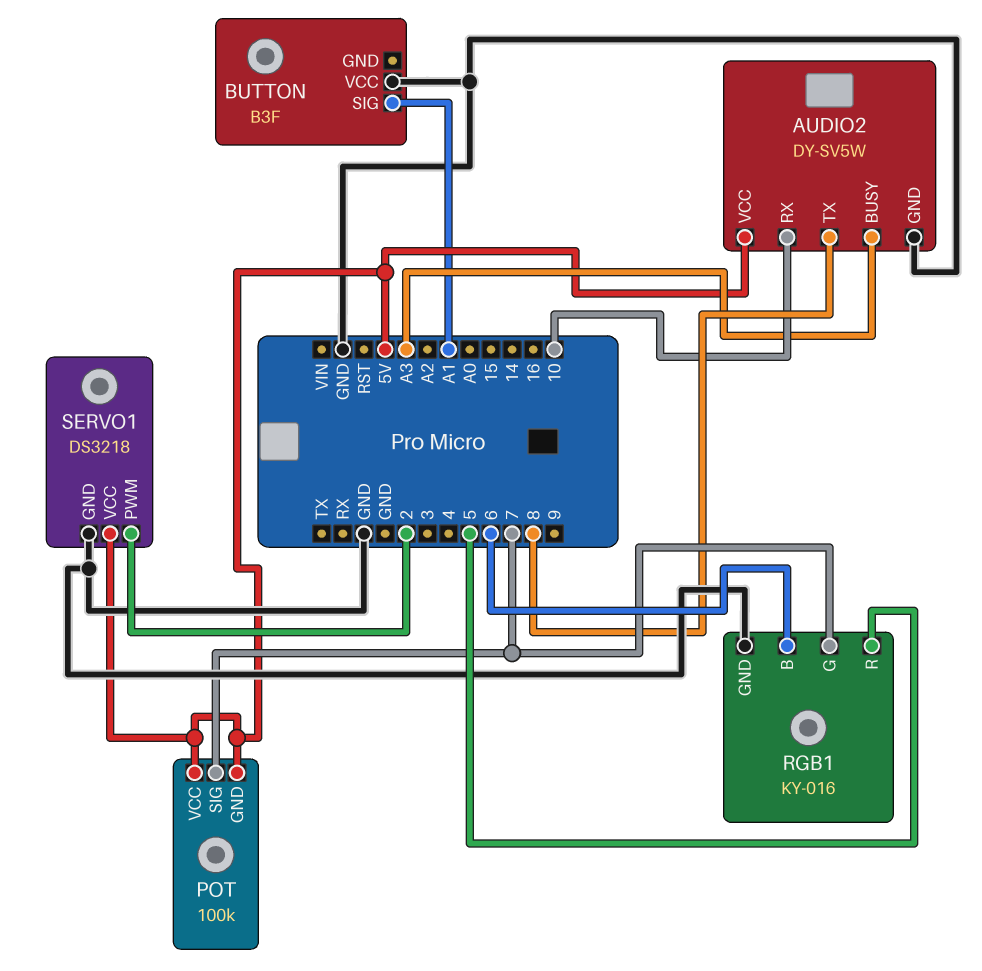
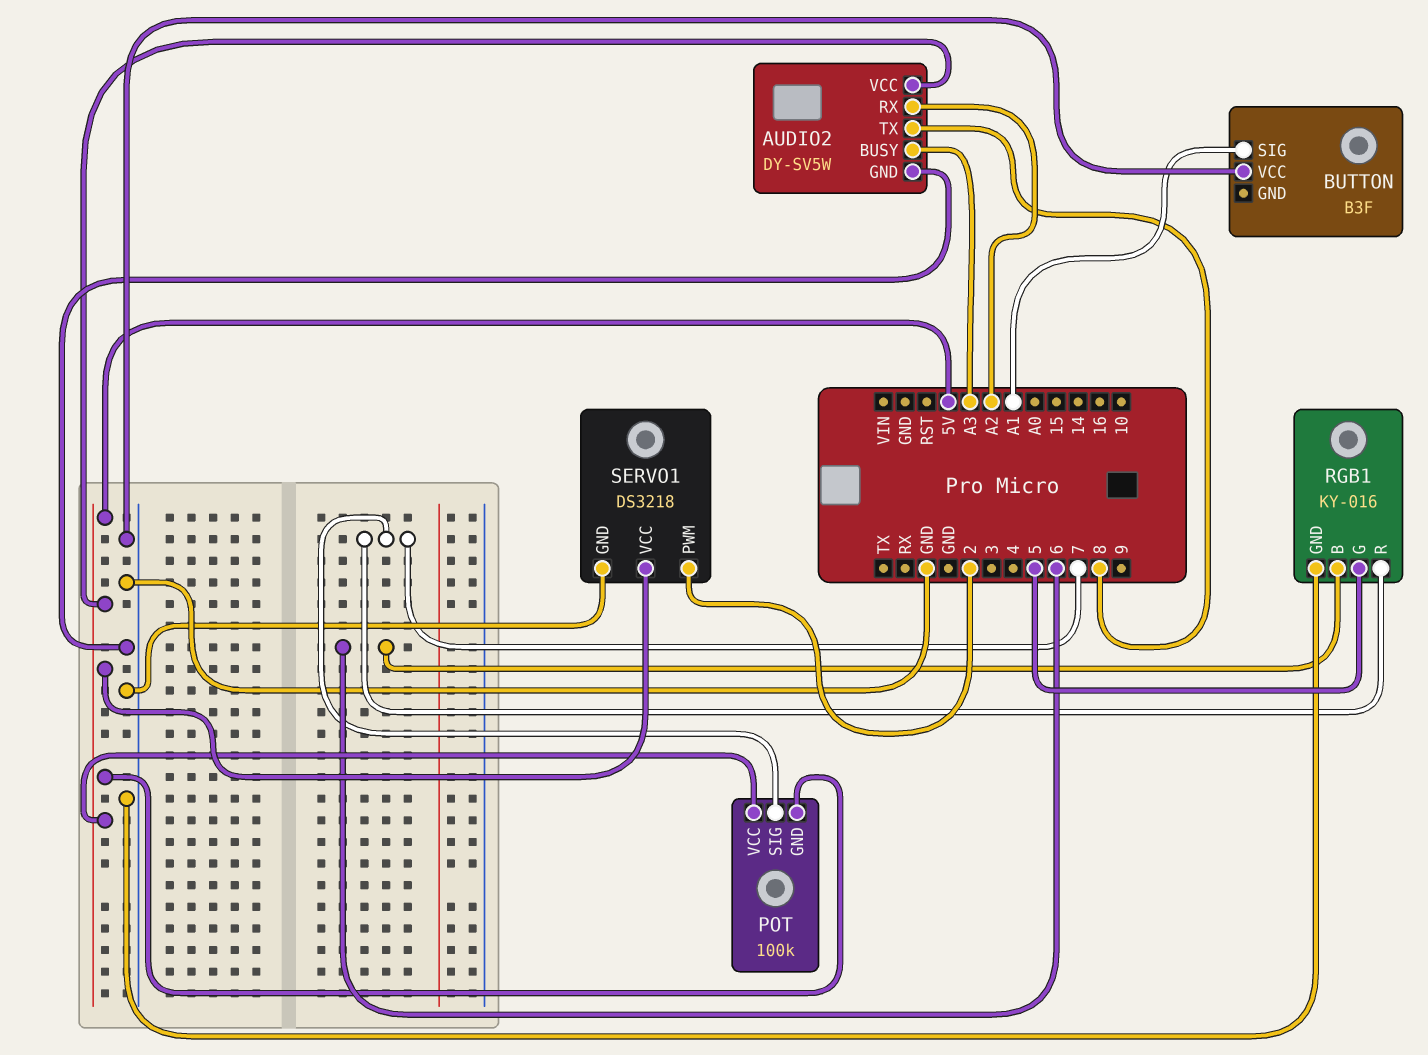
AUDIO2 pin RX: 10 -> A2
RGB1 pin G: 7 -> 5
RGB1 pin R: 5 -> 7

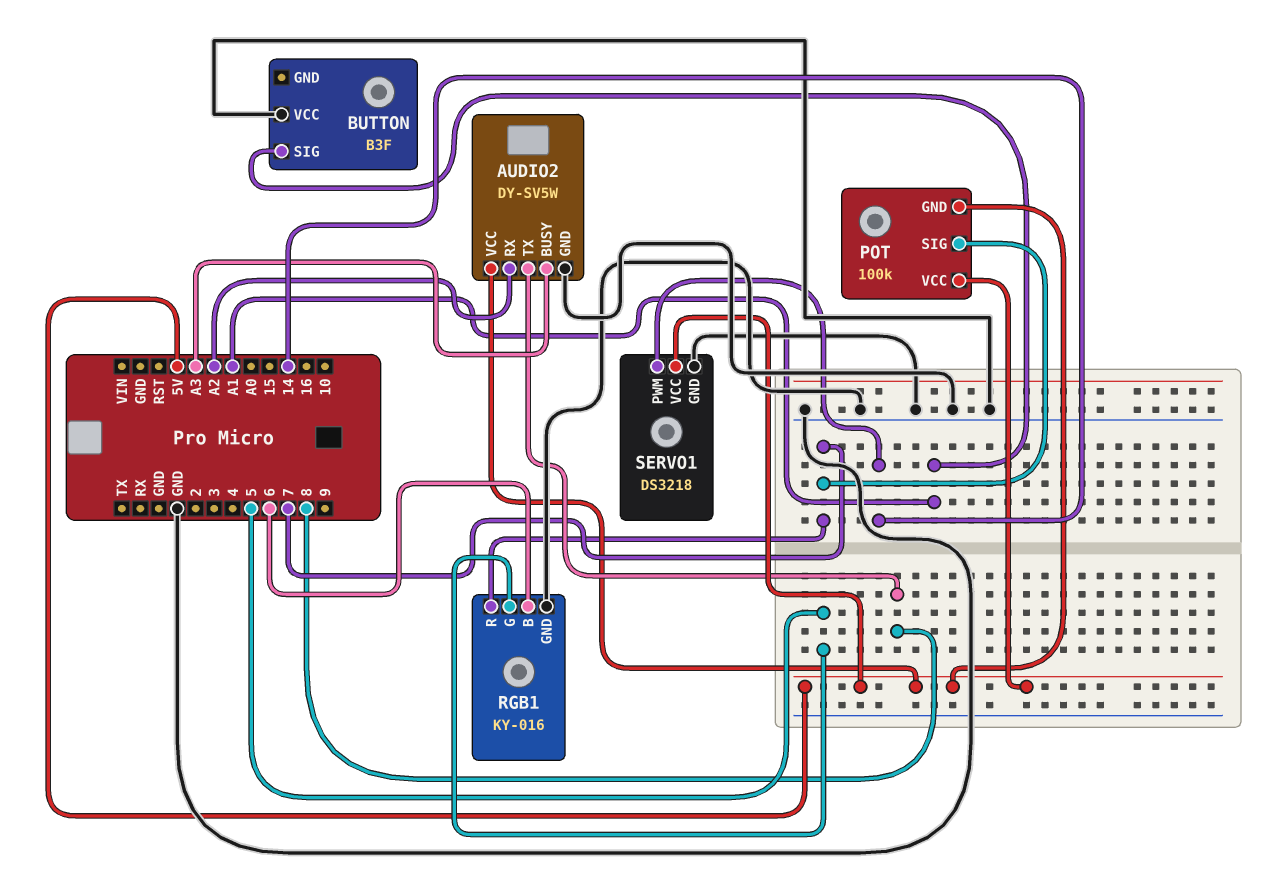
SERVO1 pin PWM: 2 -> 14

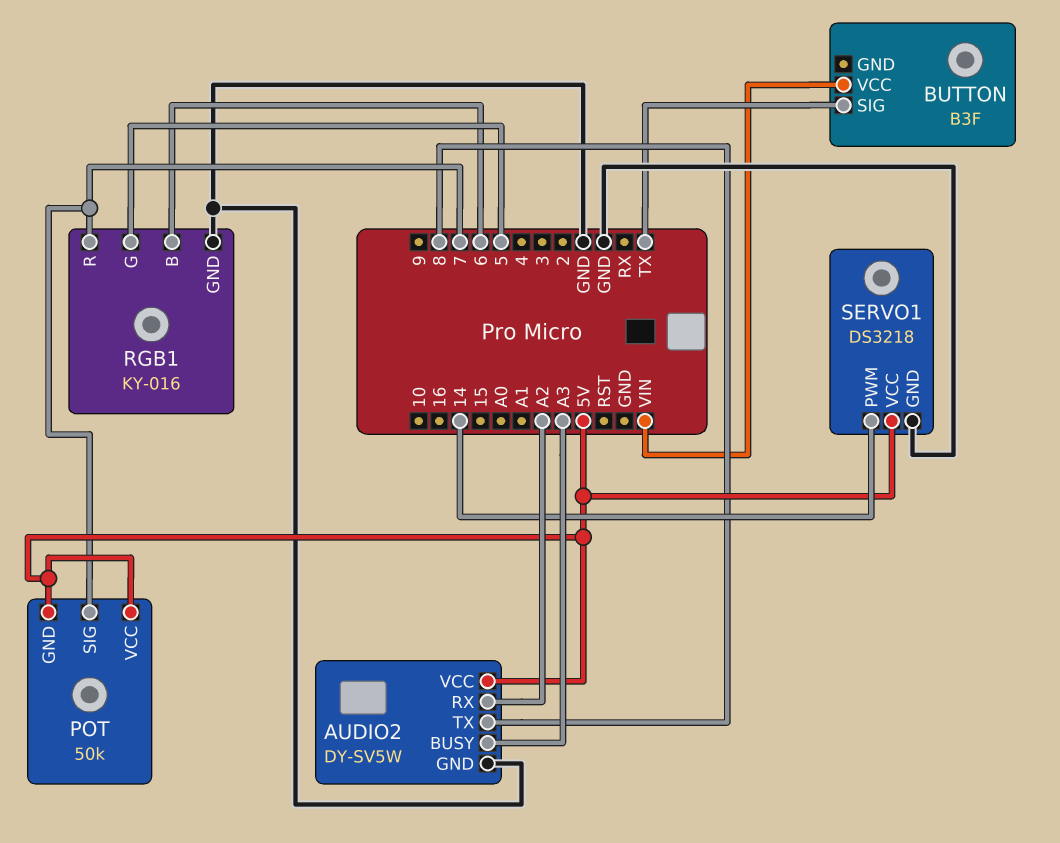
BUTTON pin SIG: A1 -> TX
BUTTON pin VCC: GND -> VIN
POT: 100k -> 50k

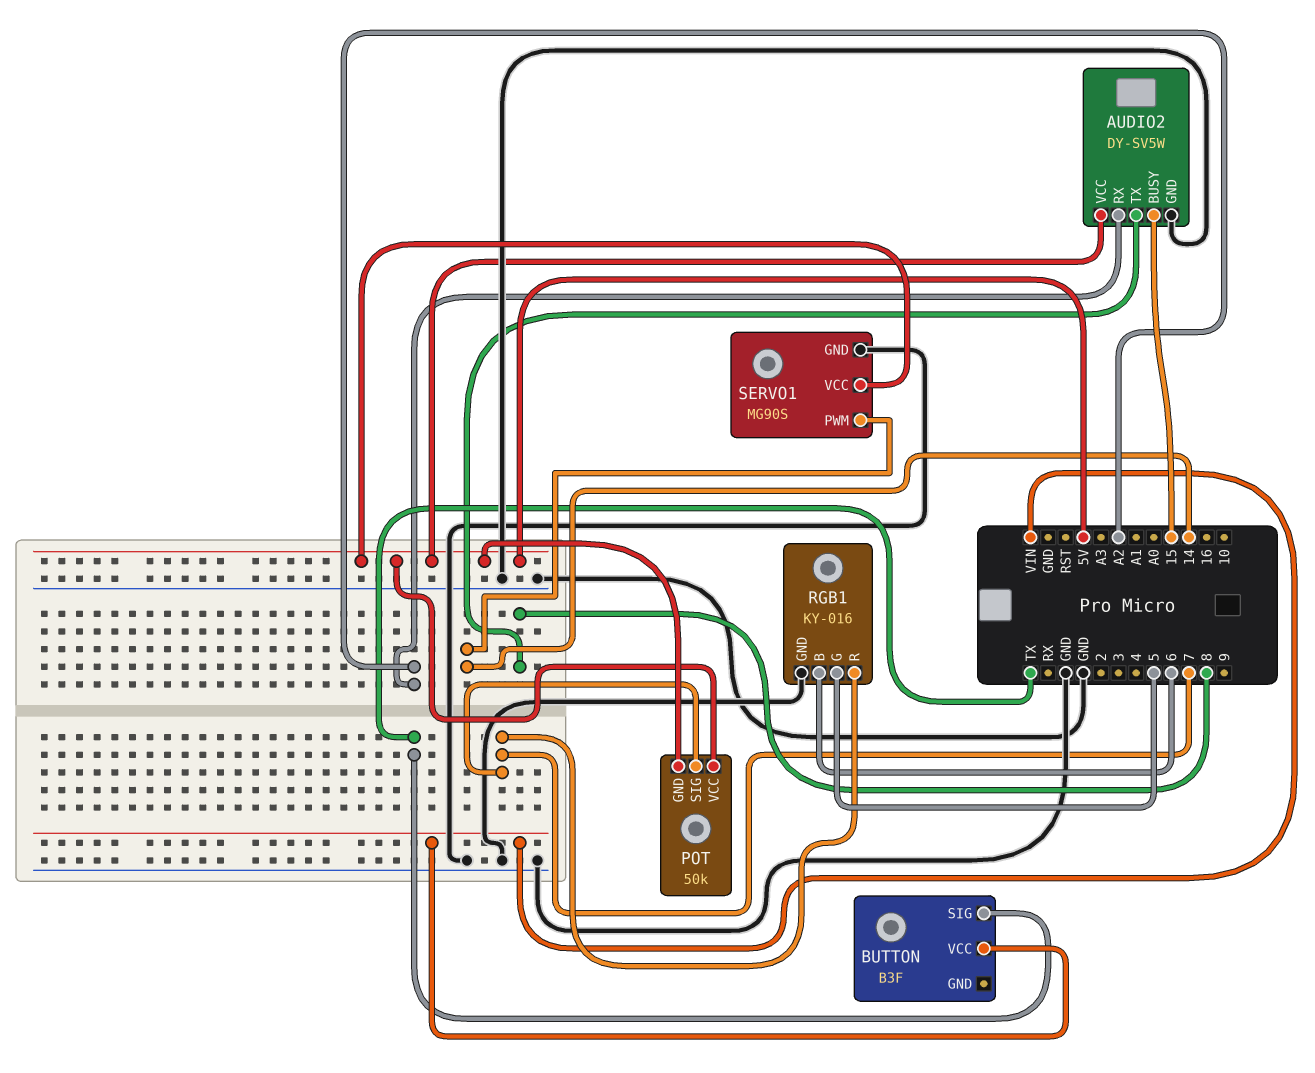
AUDIO2 pin BUSY: A3 -> 15
SERVO1: DS3218 -> MG90S

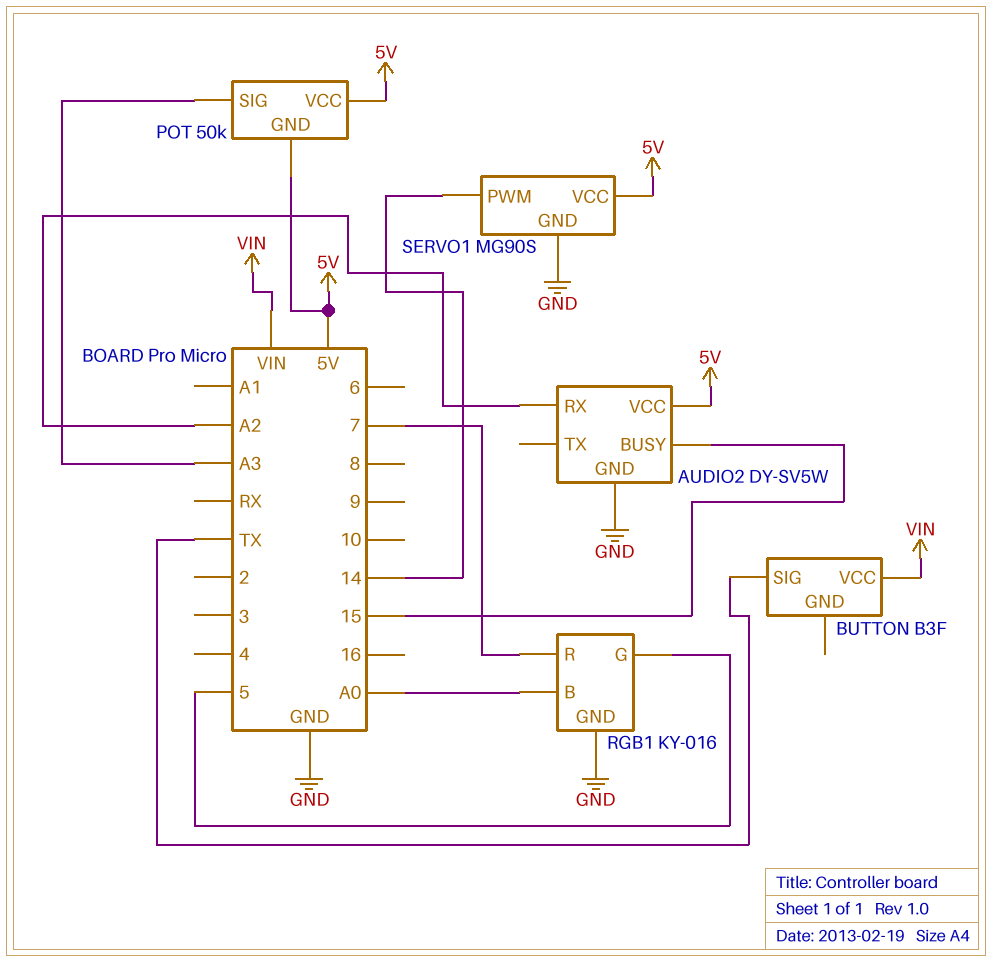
AUDIO2 pin TX: 8 -> none
POT pin SIG: 7 -> A3
RGB1 pin B: 6 -> A0

